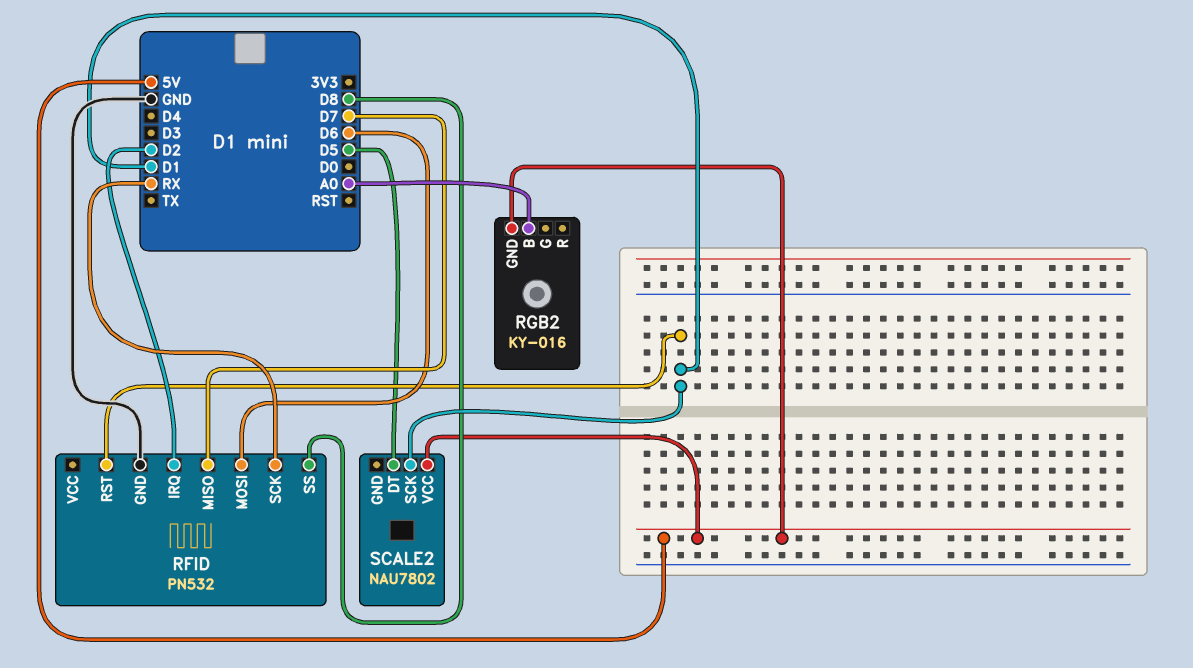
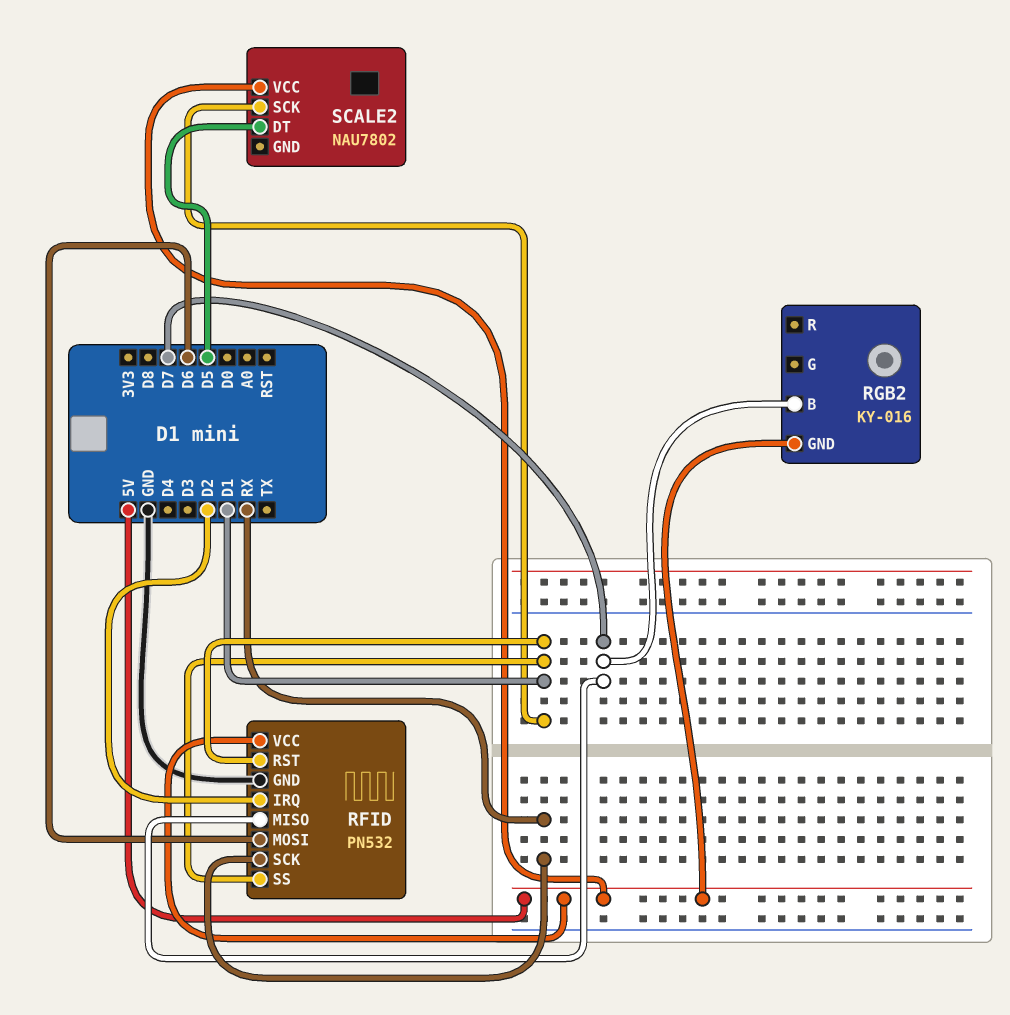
RFID pin SS: D8 -> D1
RFID pin VCC: none -> 5V
RGB2 pin B: A0 -> D7

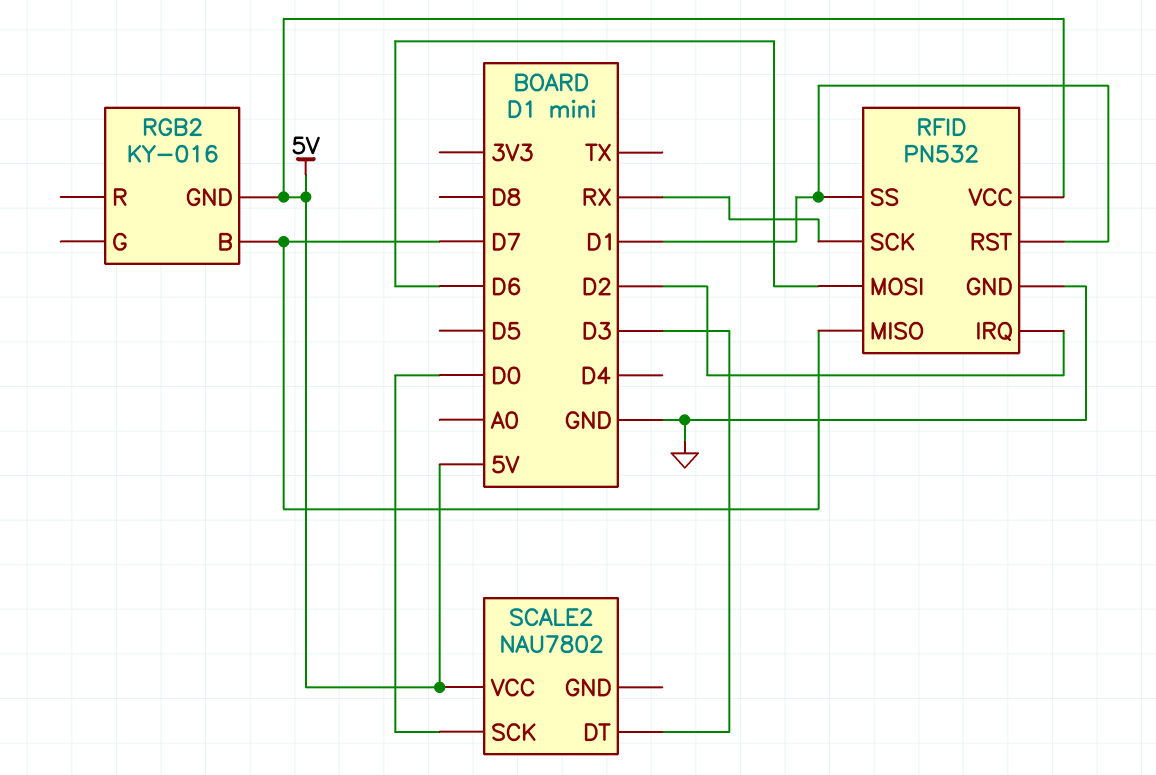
SCALE2 pin DT: D5 -> D3
SCALE2 pin SCK: D1 -> D0

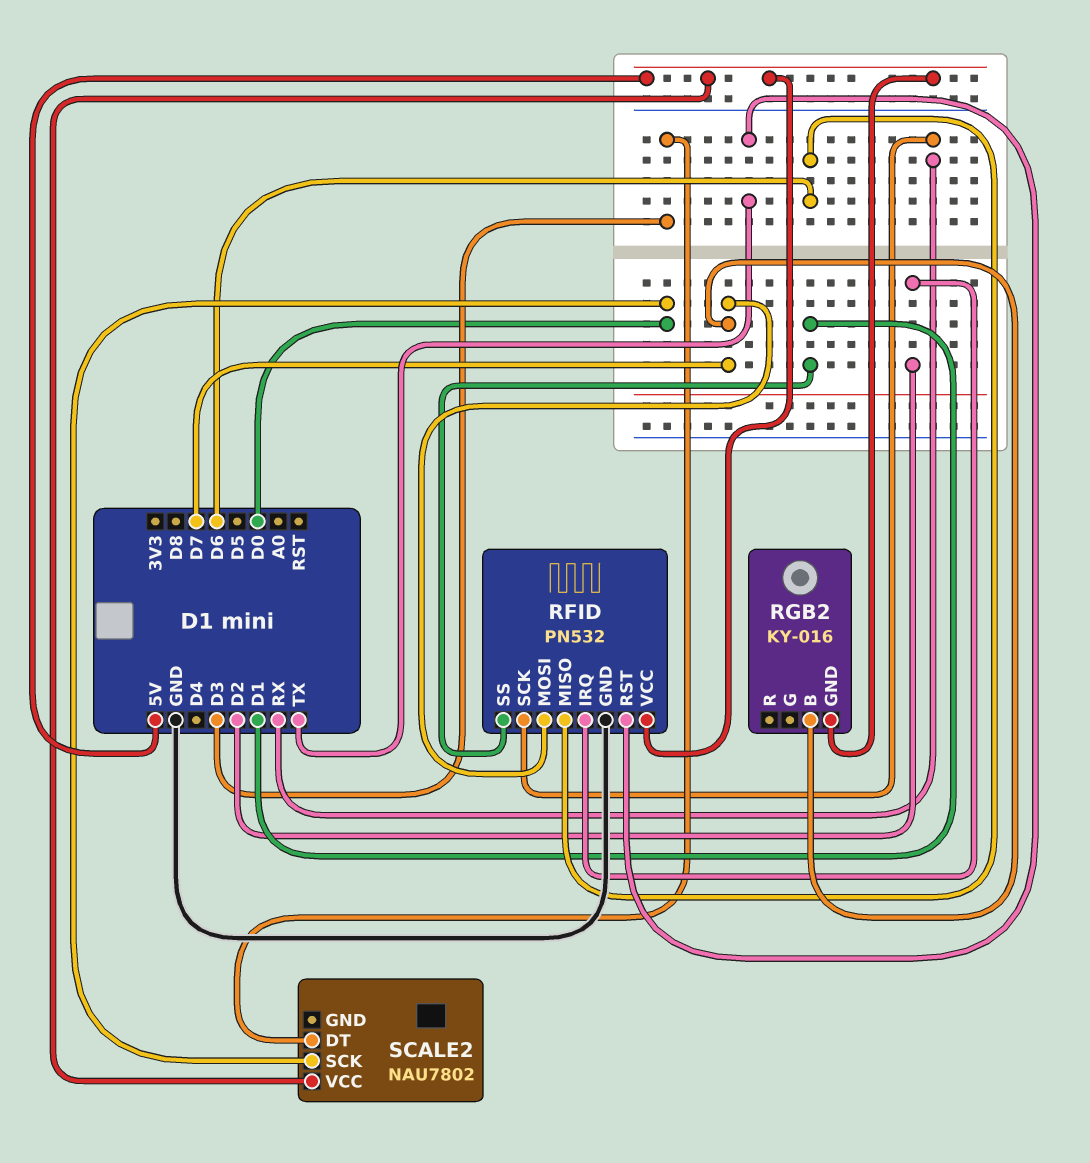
RFID pin MISO: D7 -> D6
RFID pin MOSI: D6 -> D7
RFID pin RST: D1 -> TX

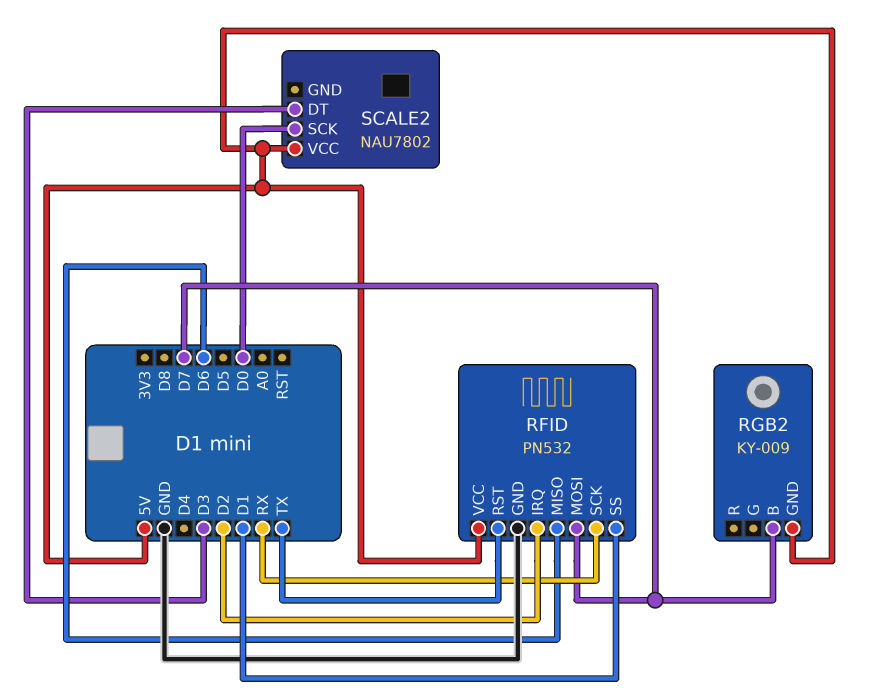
RGB2: KY-016 -> KY-009

